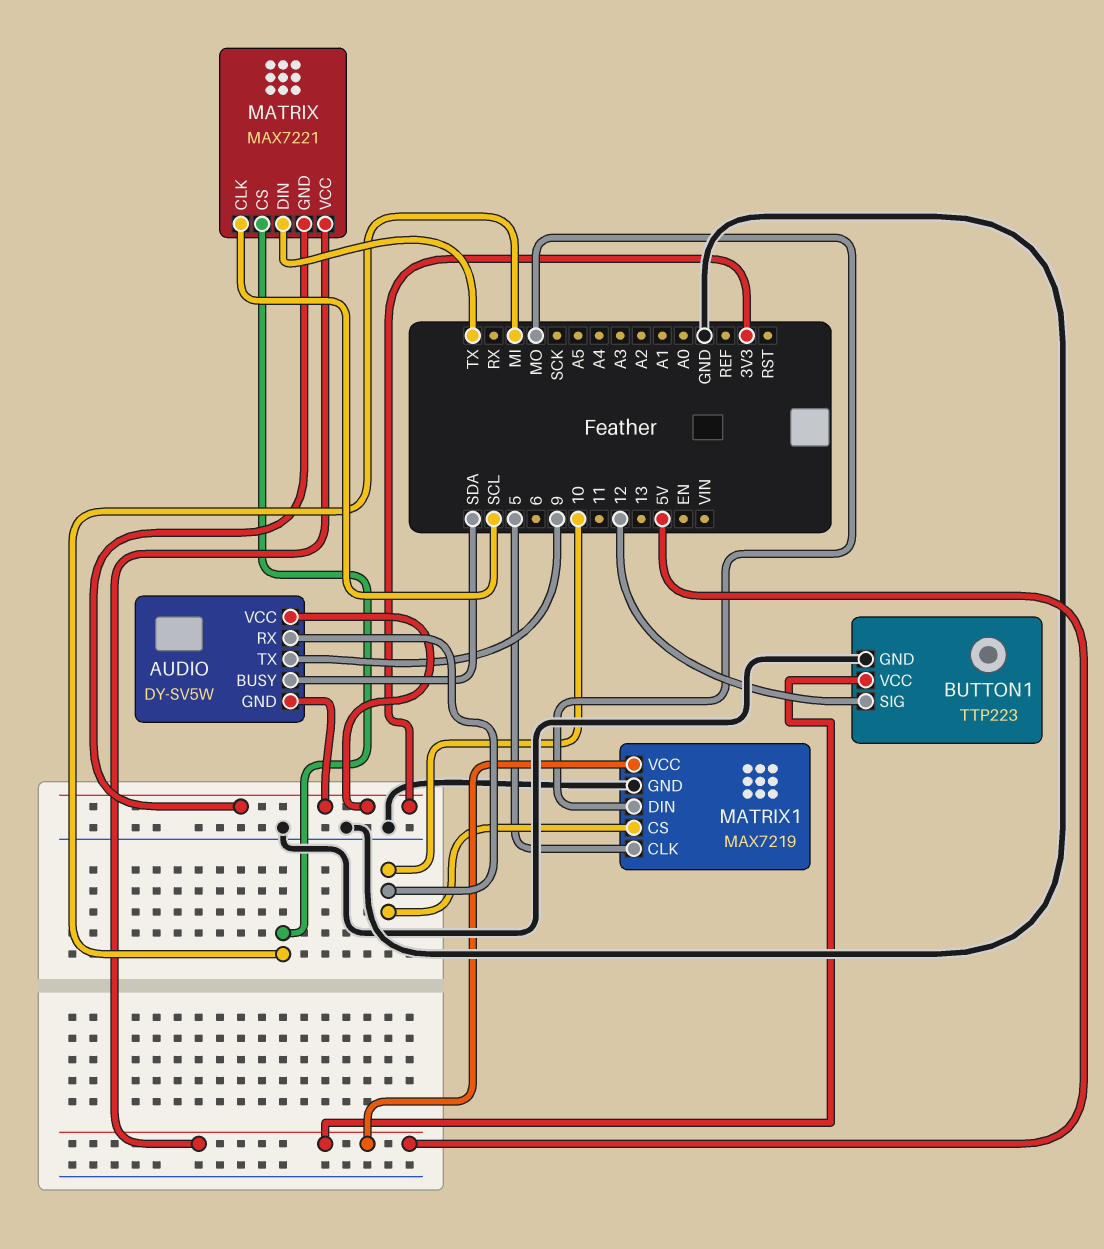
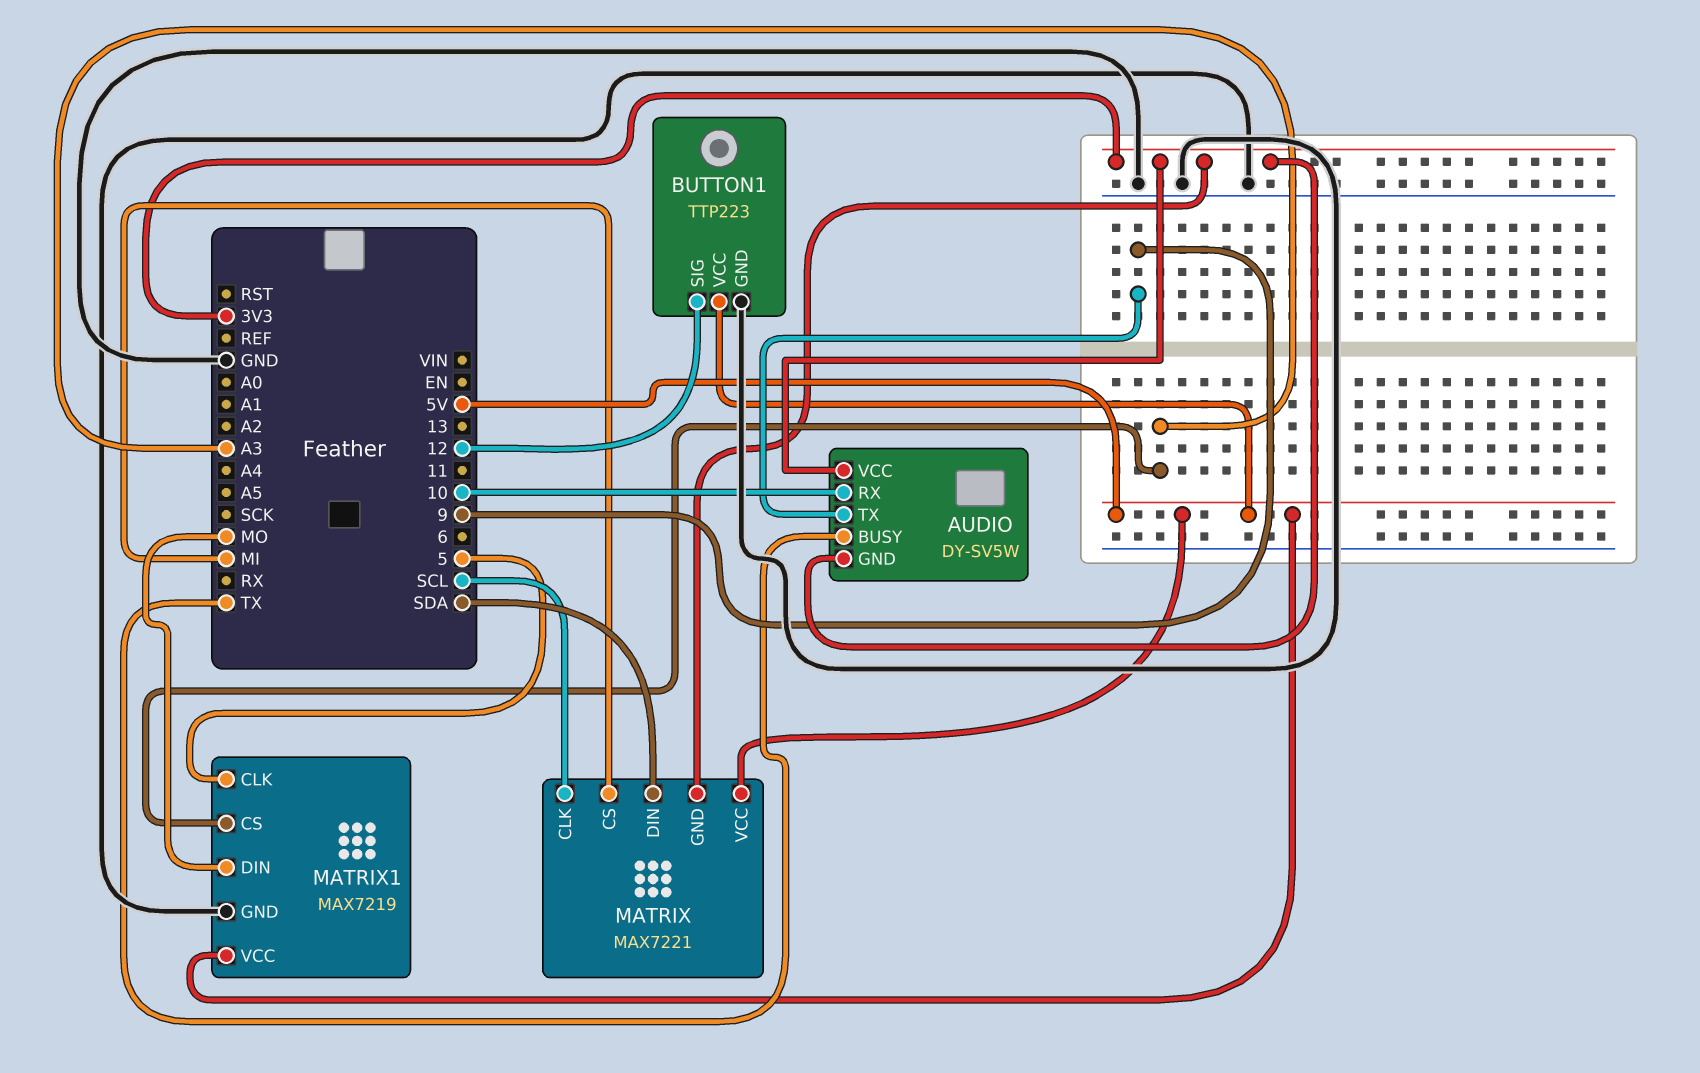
AUDIO pin BUSY: SDA -> TX
MATRIX pin DIN: TX -> SDA
MATRIX1 pin CS: 10 -> A3

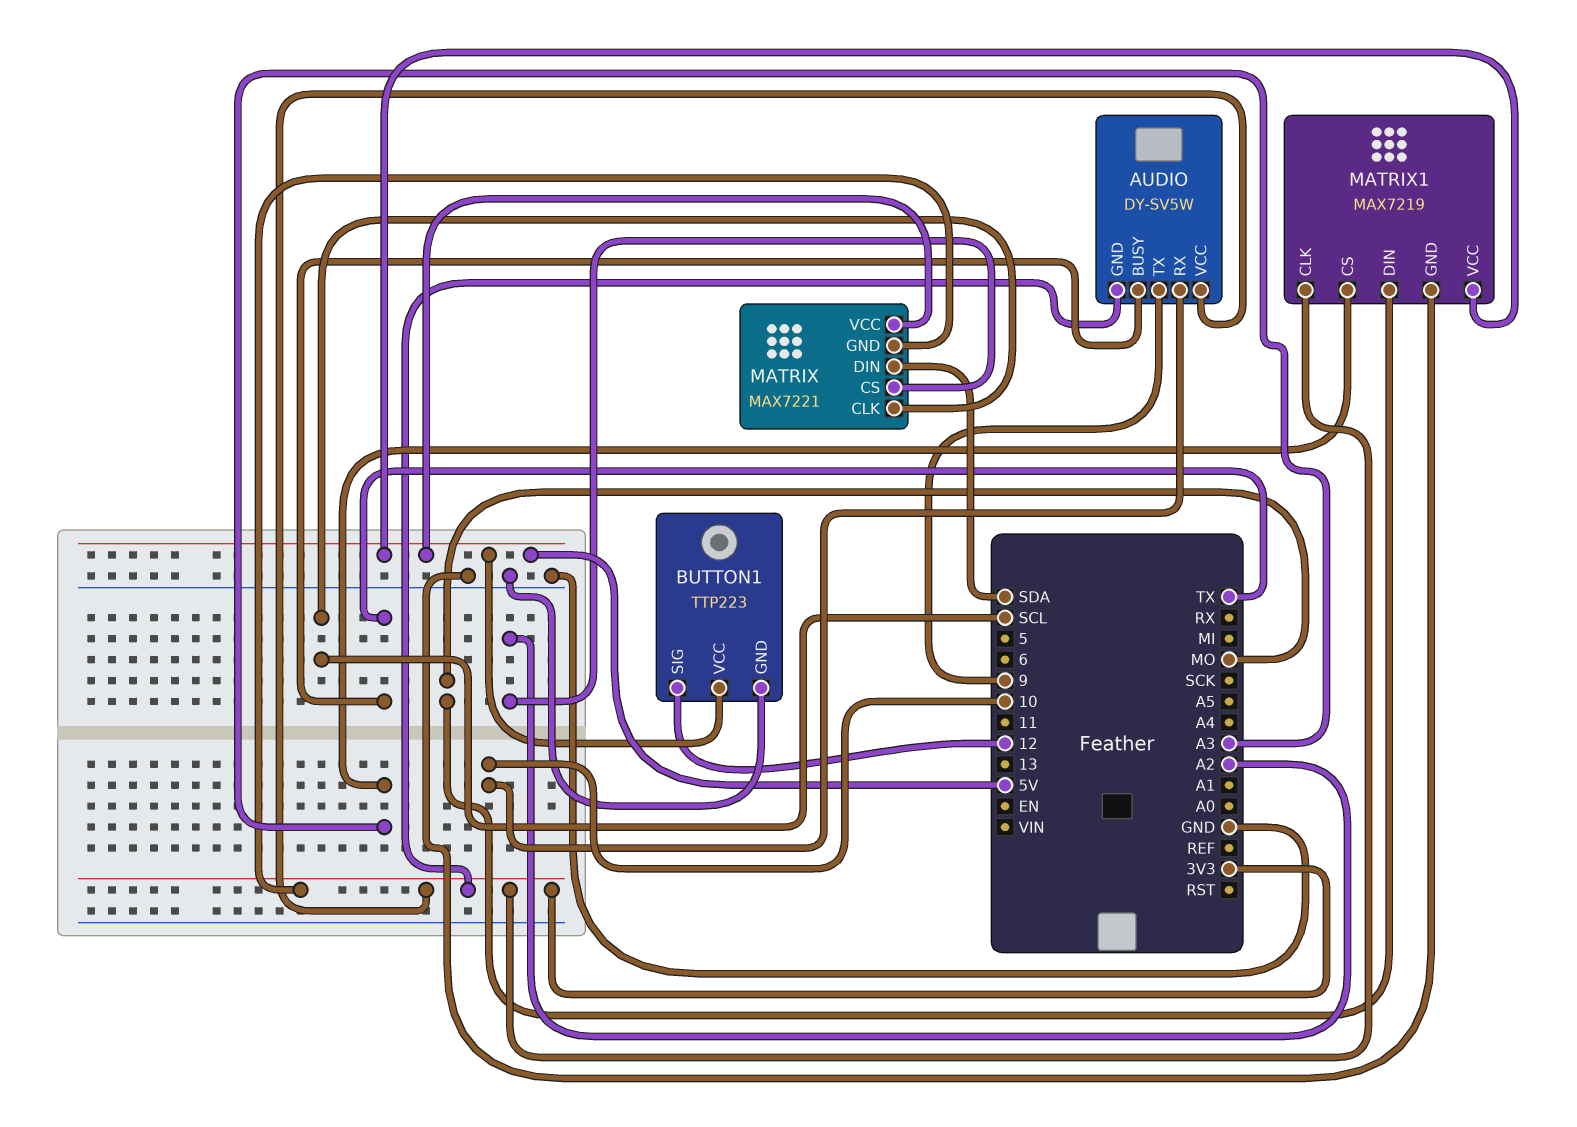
MATRIX pin CS: MI -> A2
MATRIX1 pin CLK: 5 -> 3V3

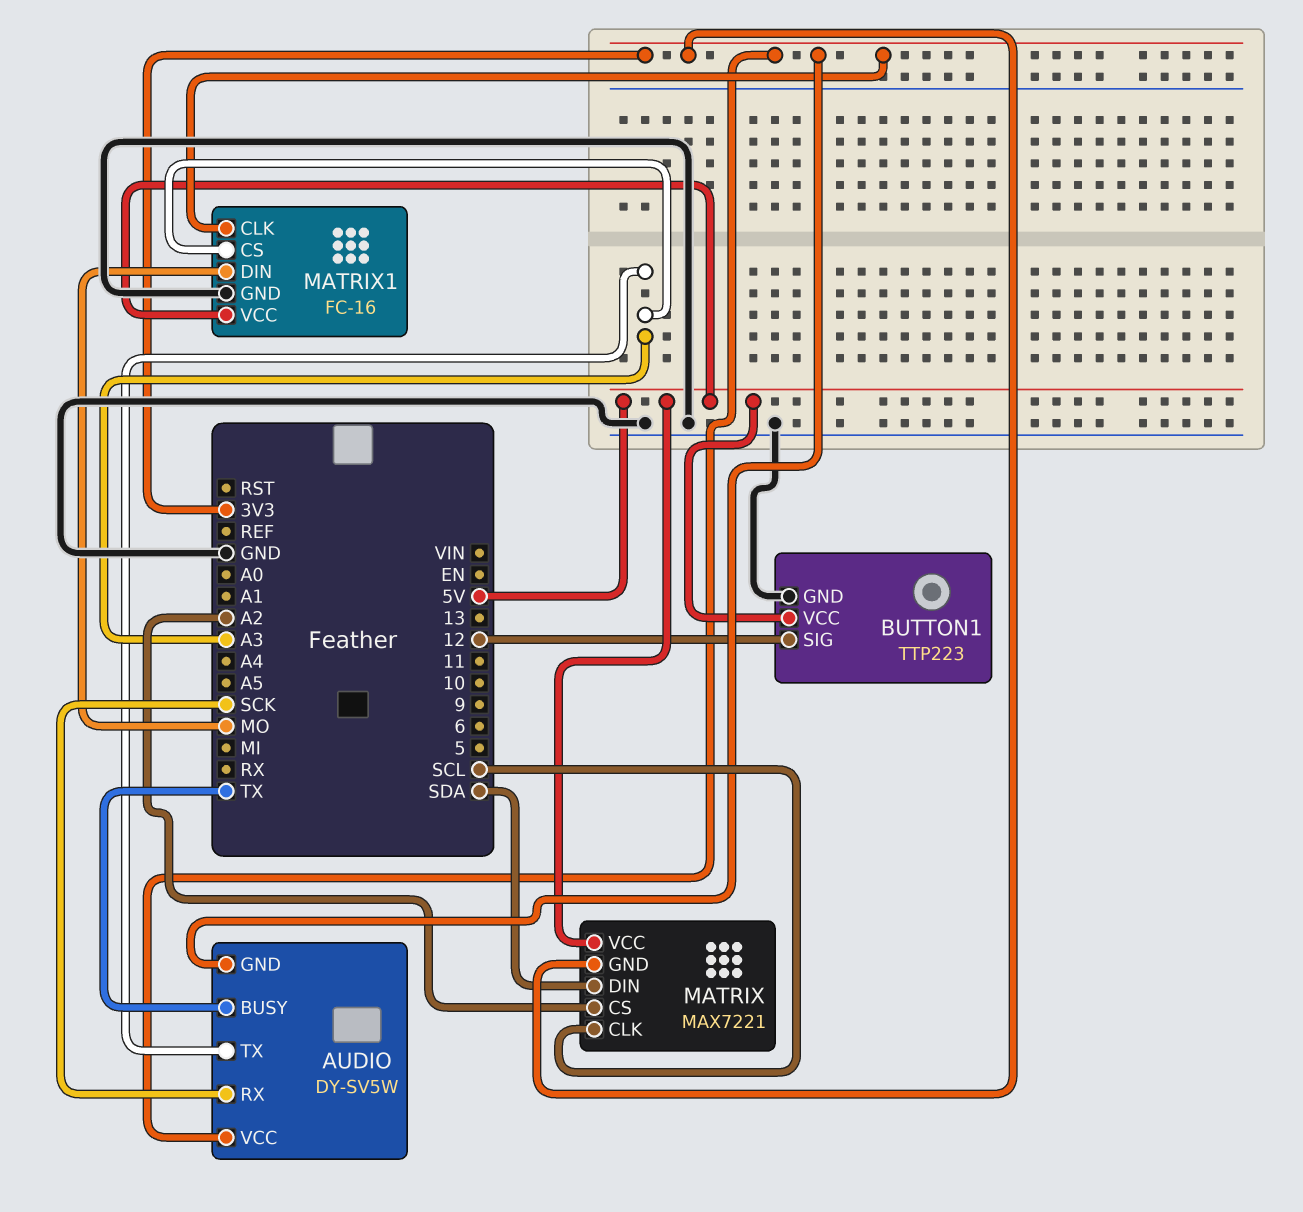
AUDIO pin RX: 10 -> SCK
AUDIO pin TX: 9 -> A3
MATRIX1: MAX7219 -> FC-16

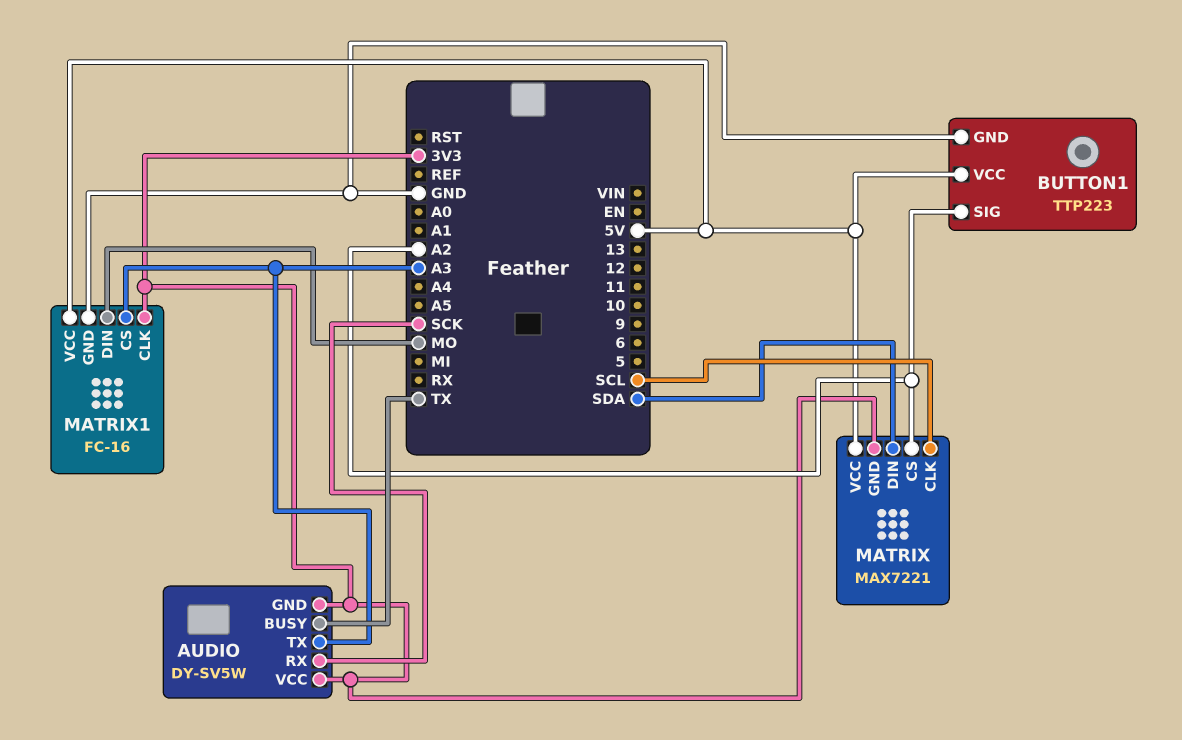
BUTTON1 pin SIG: 12 -> A2

